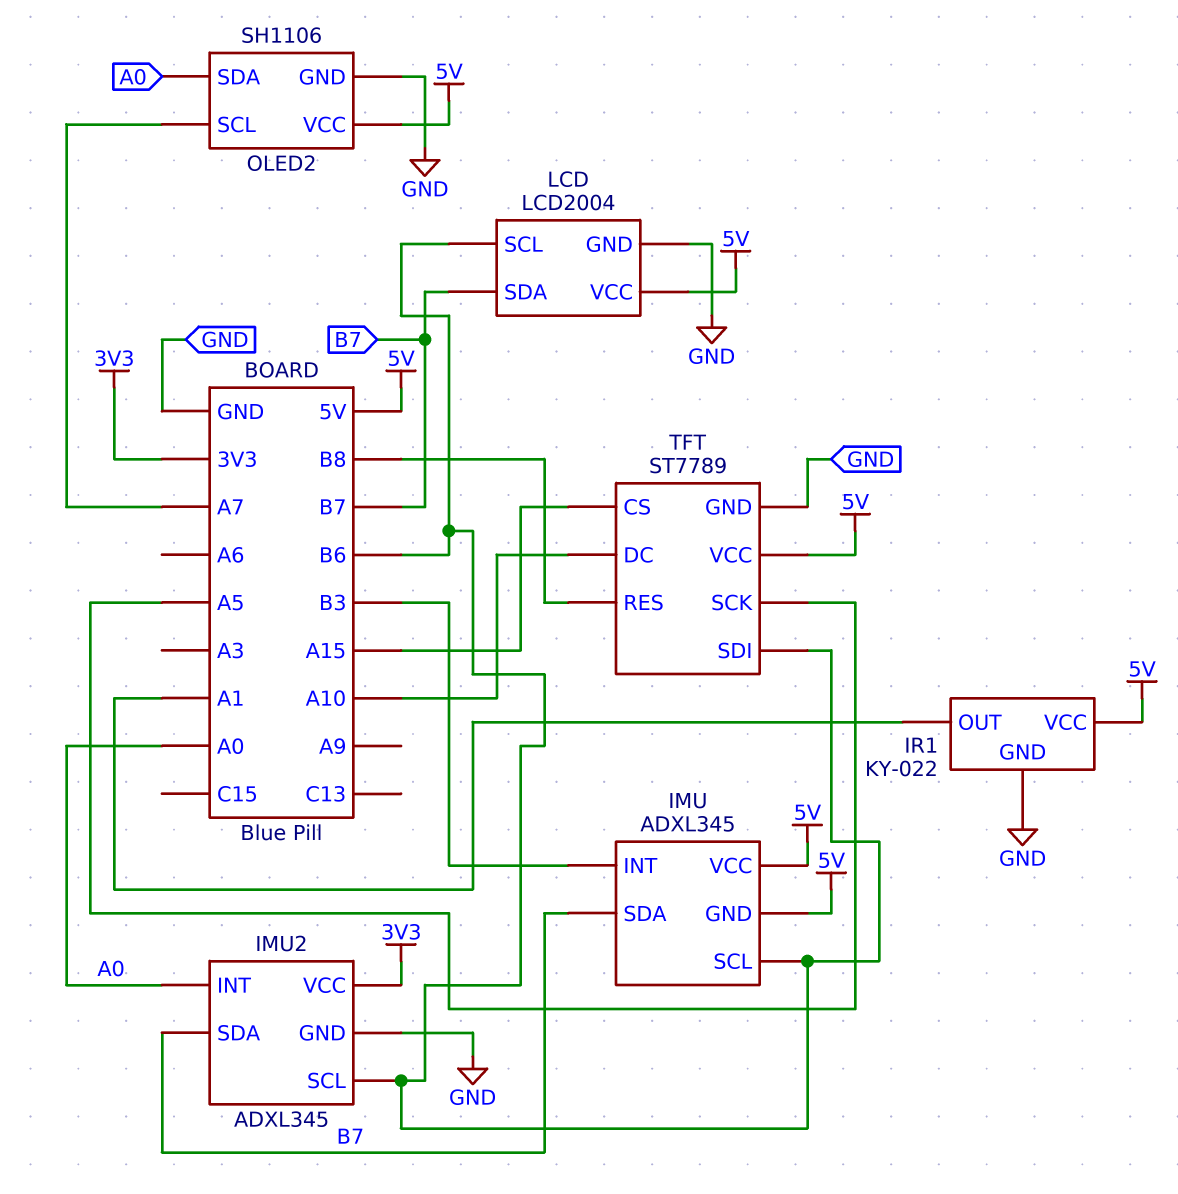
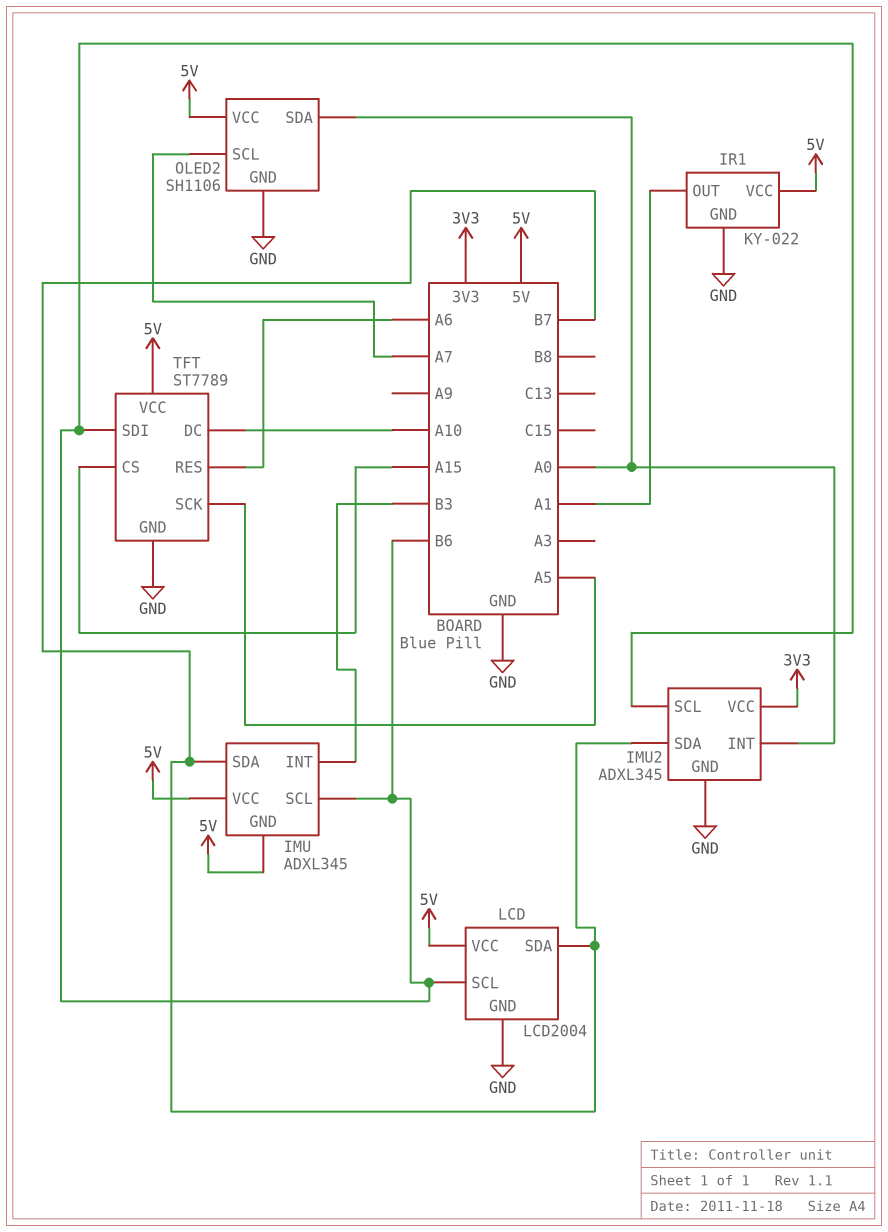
TFT pin RES: B8 -> A6

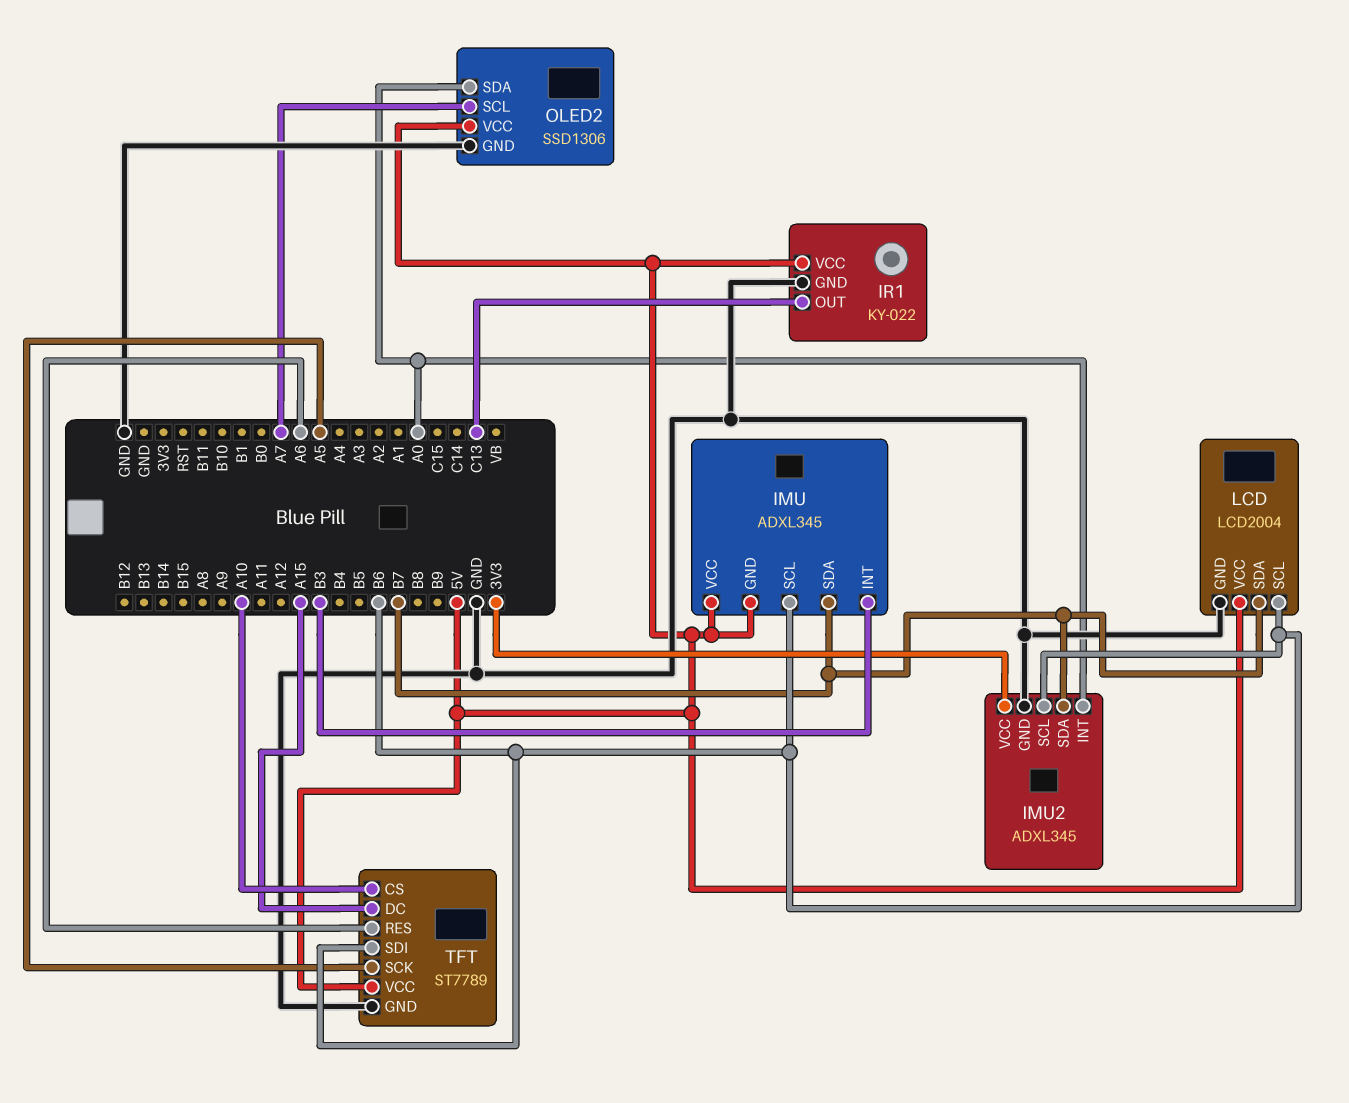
IR1 pin OUT: A1 -> C13
OLED2: SH1106 -> SSD1306
TFT pin CS: A15 -> A10
TFT pin DC: A10 -> A15

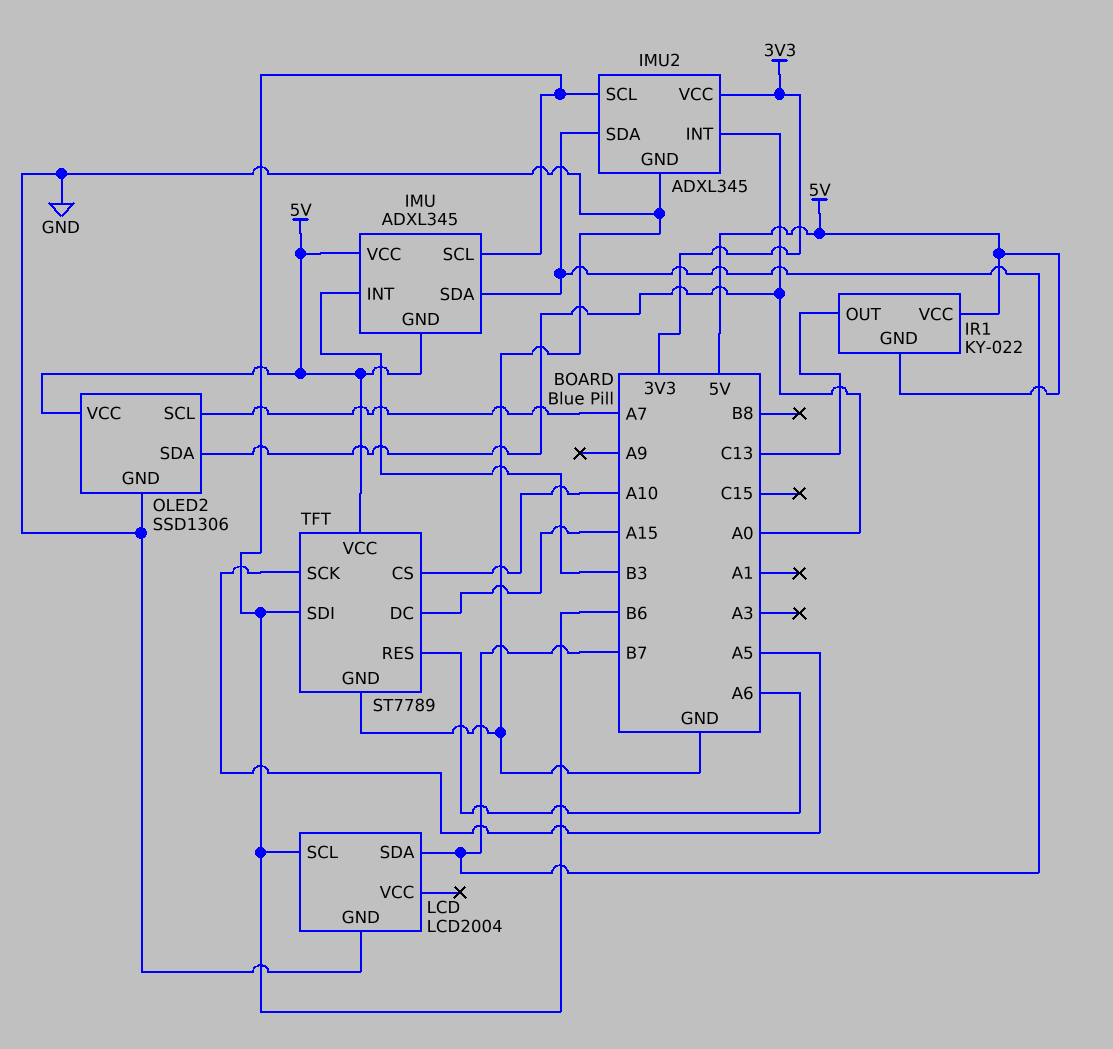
IR1 pin GND: GND -> 5V
LCD pin VCC: 5V -> none

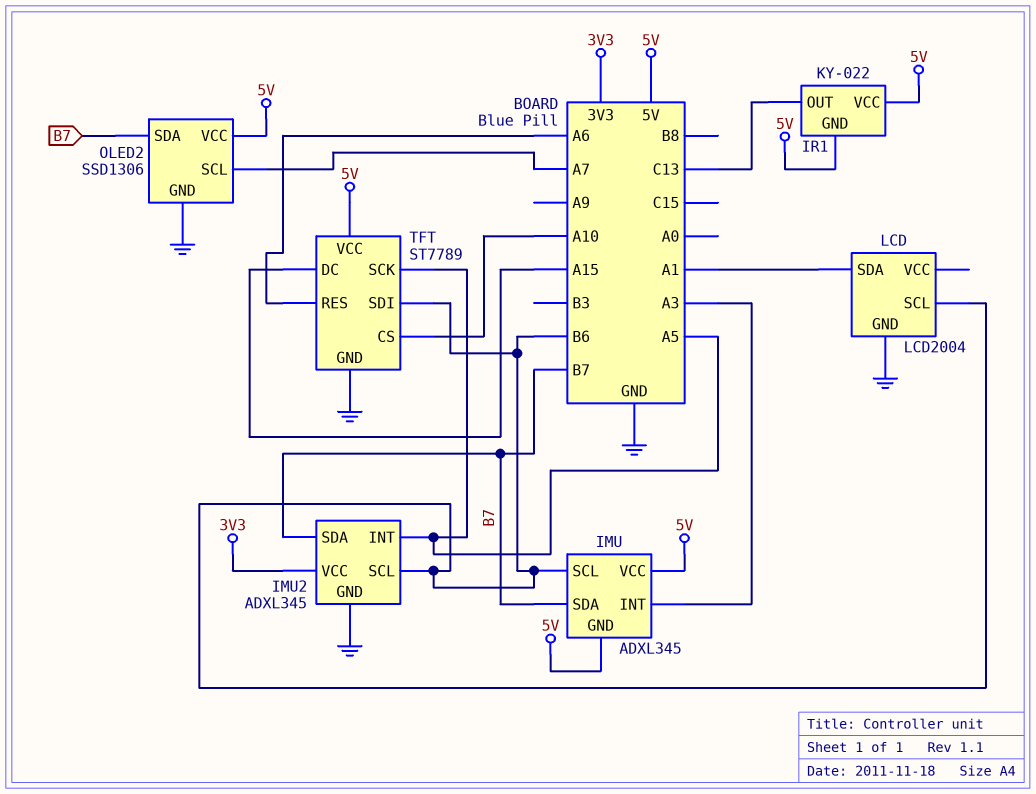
IMU pin INT: B3 -> A3
IMU2 pin INT: A0 -> A5
LCD pin SDA: B7 -> A1
OLED2 pin SDA: A0 -> B7

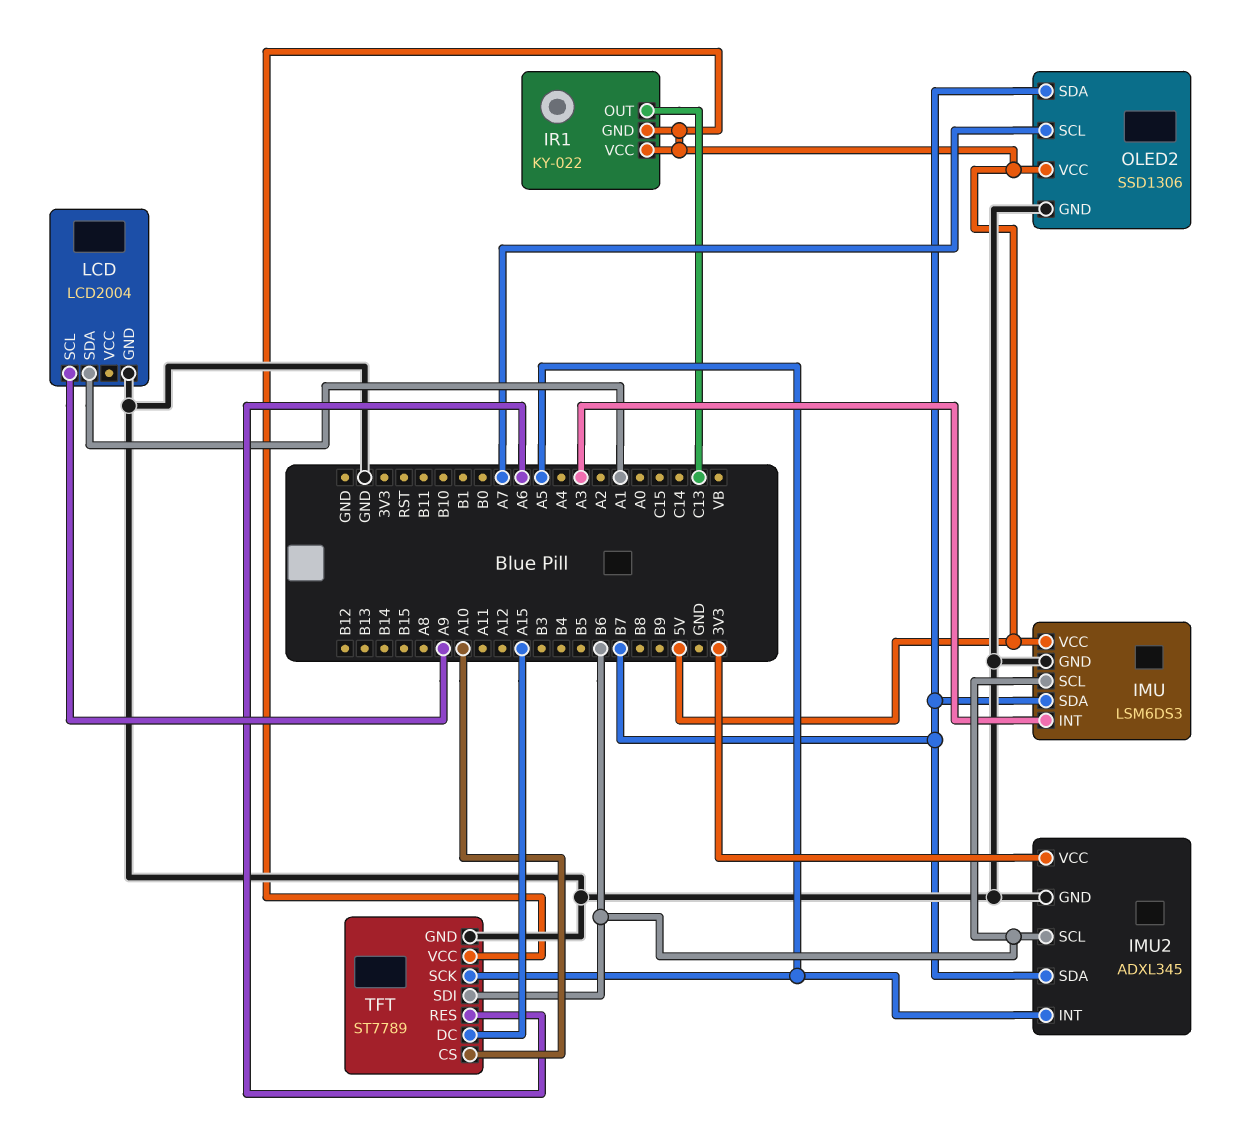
IMU: ADXL345 -> LSM6DS3
IMU pin GND: 5V -> GND
LCD pin SCL: B6 -> A9

